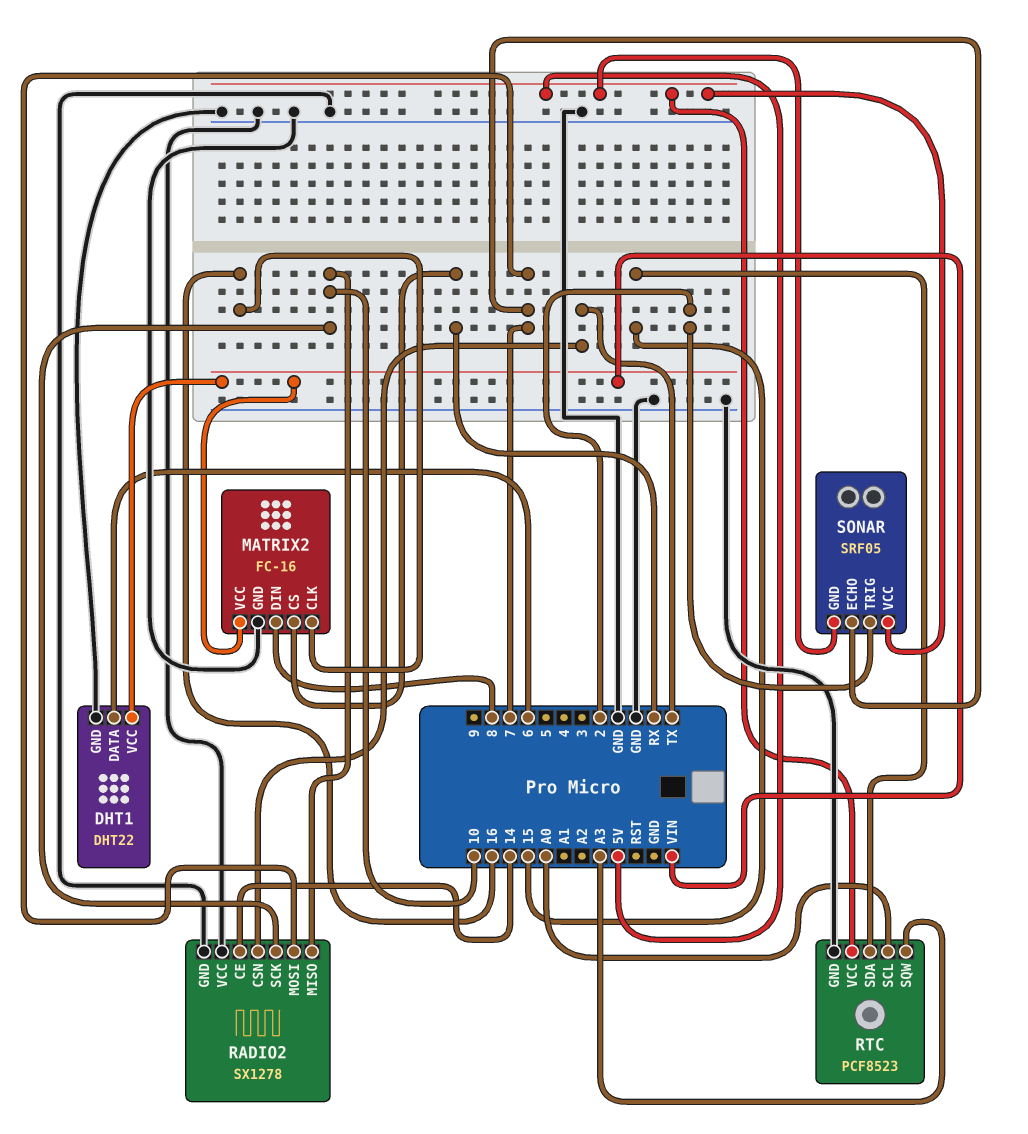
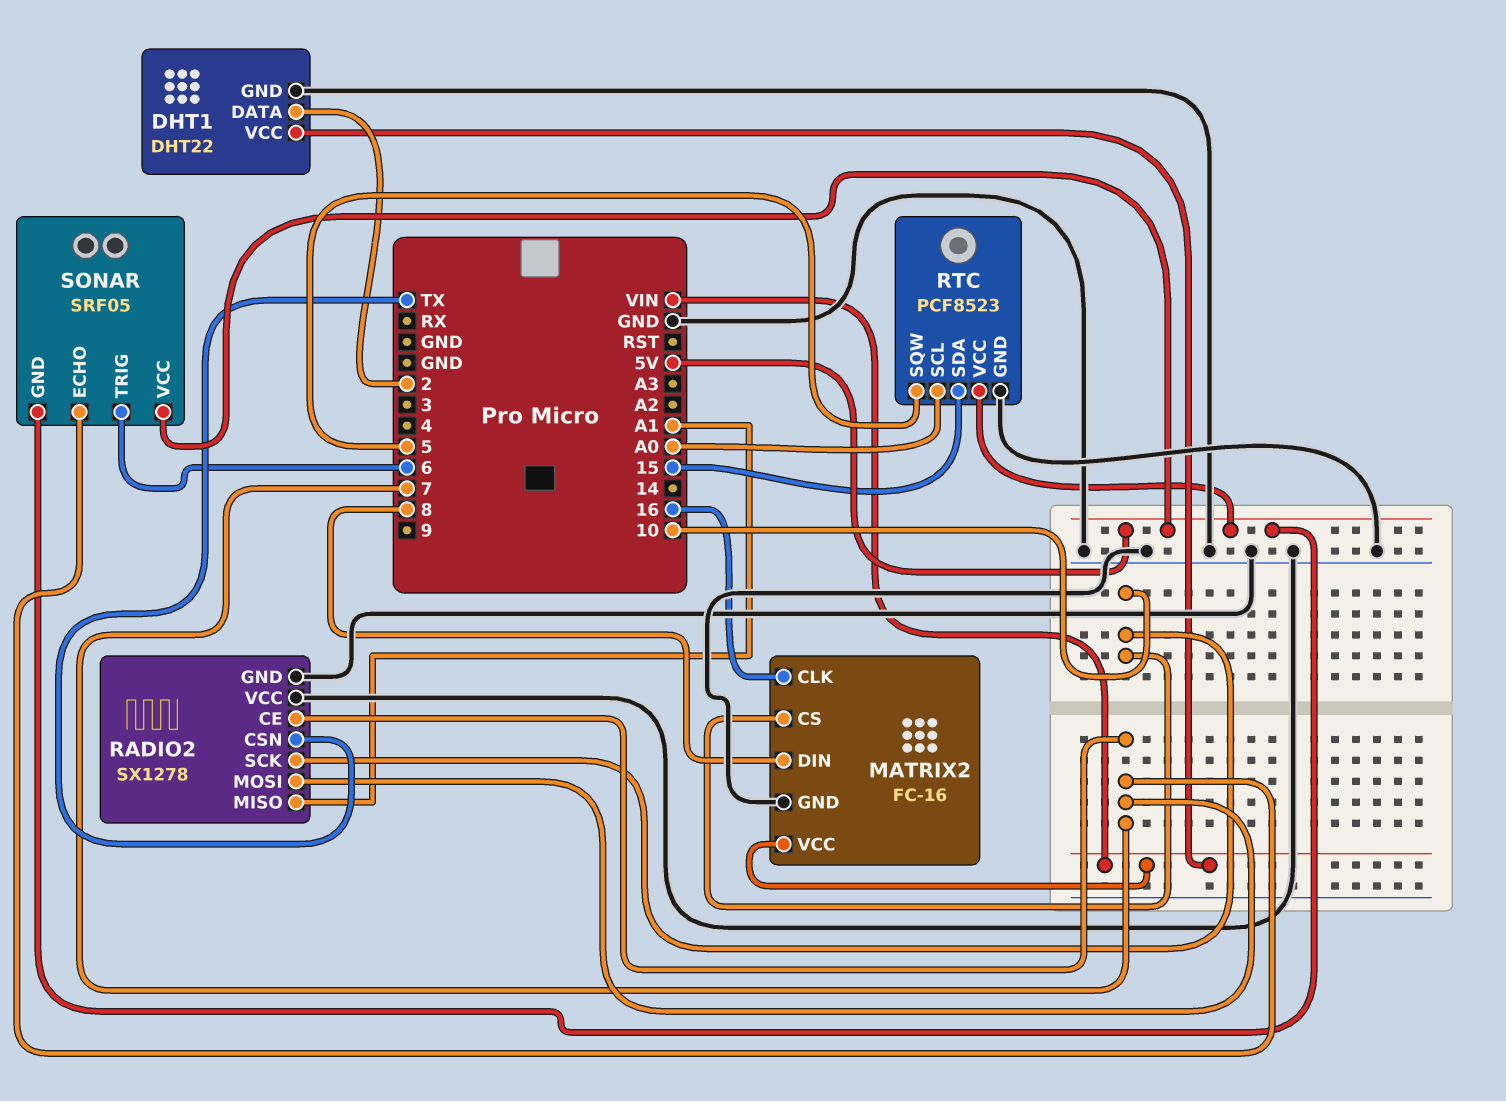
DHT1 pin DATA: 6 -> 2
MATRIX2 pin CS: RX -> 10
RADIO2 pin CE: 14 -> 7
RADIO2 pin MISO: 10 -> A1
RTC pin SQW: A3 -> 5
SONAR pin TRIG: 2 -> 6

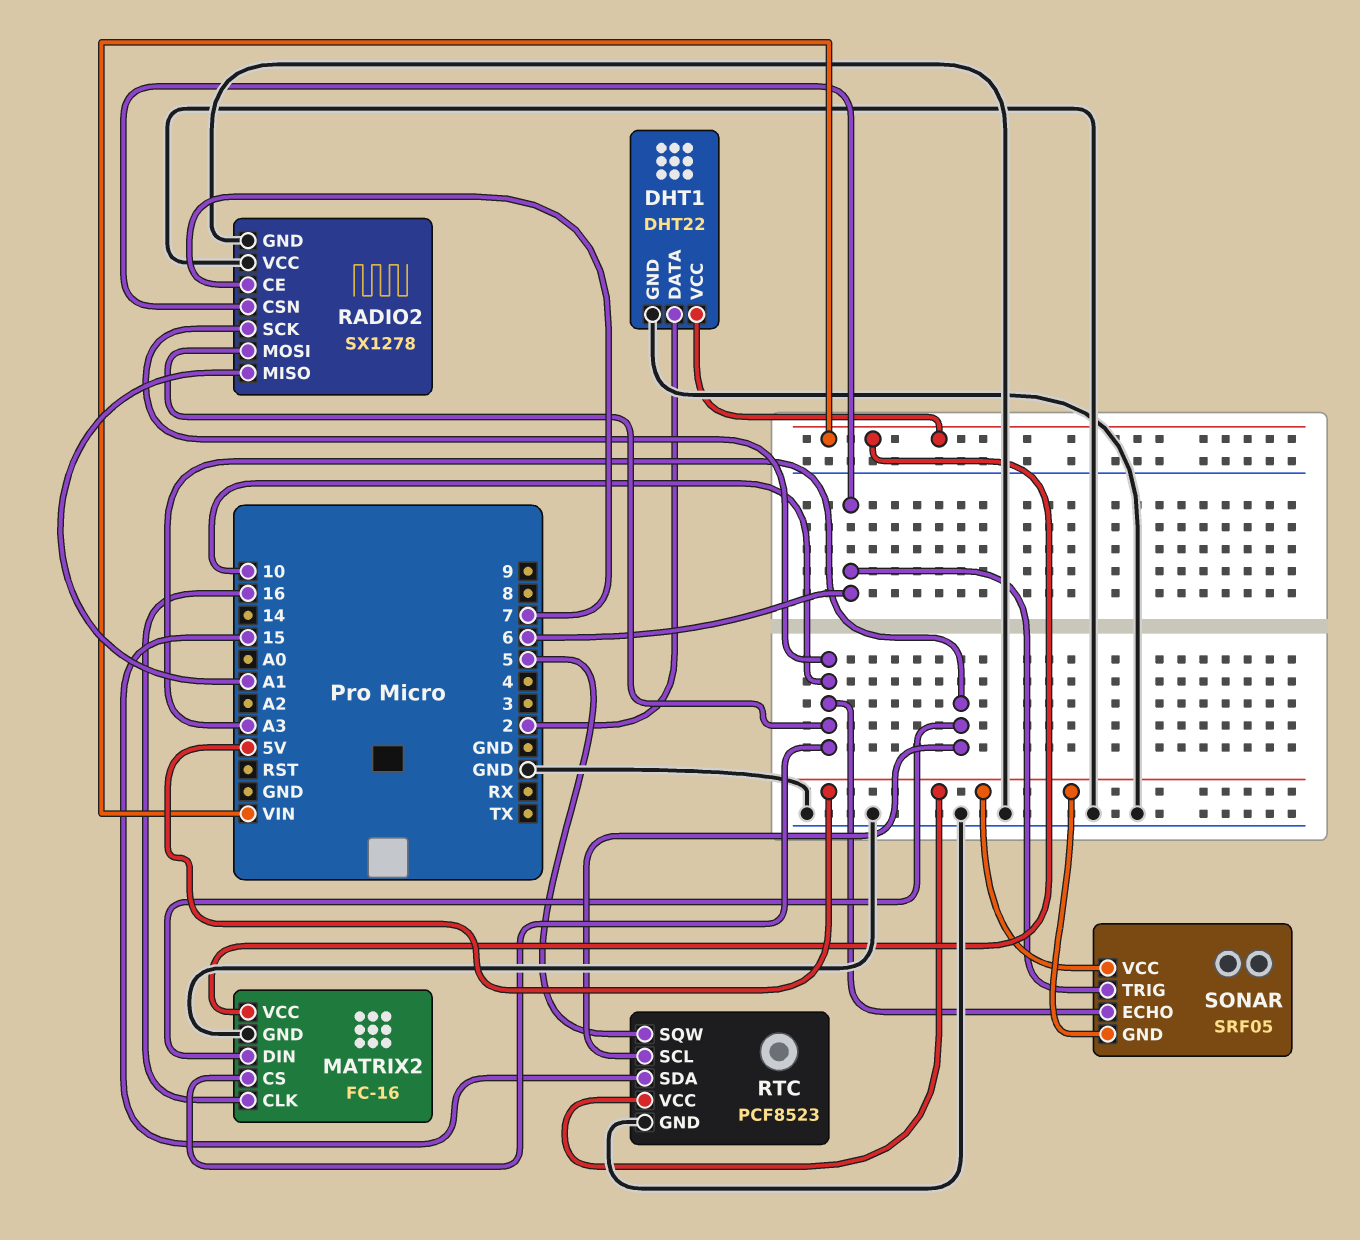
MATRIX2 pin DIN: 8 -> A3
RADIO2 pin CSN: TX -> 6
RADIO2 pin MOSI: 7 -> 10
RTC pin SCL: A0 -> A3
SONAR pin ECHO: 7 -> 10

